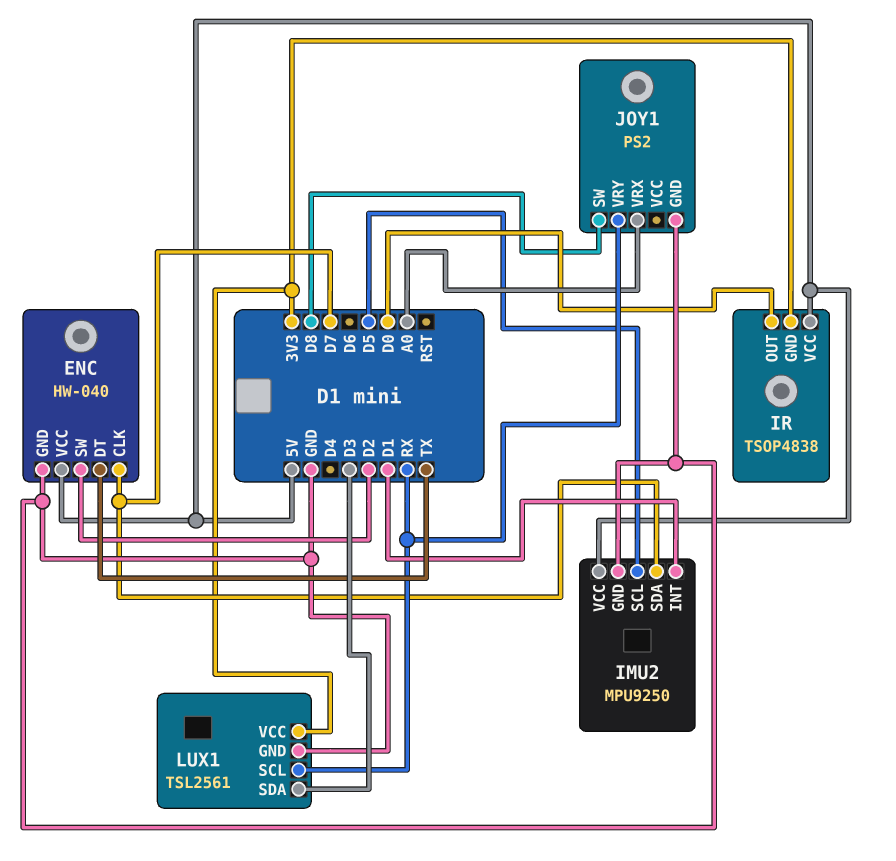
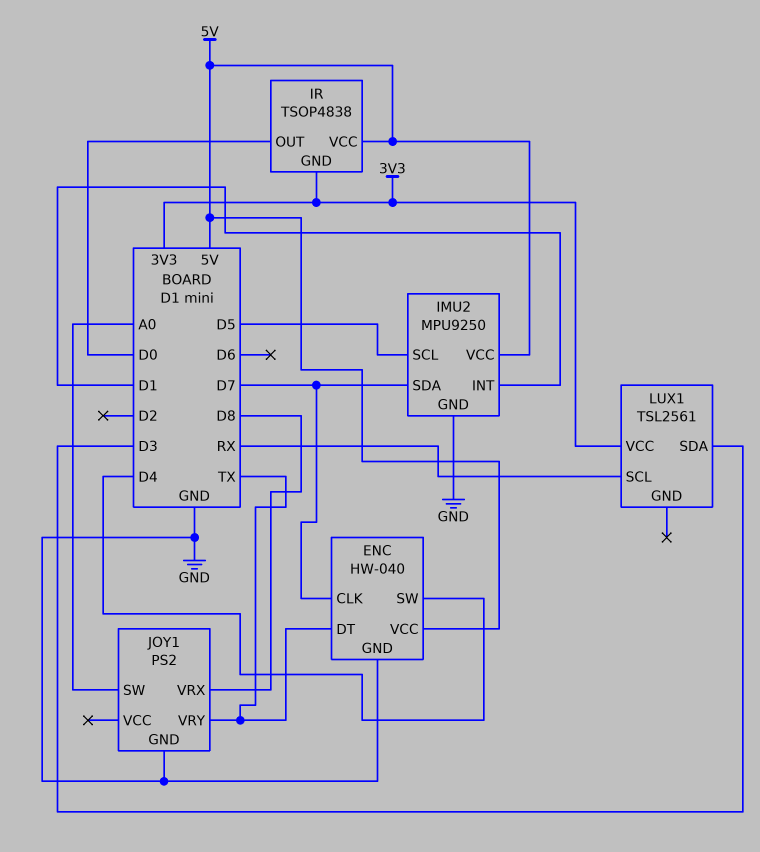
ENC pin SW: D2 -> D4
JOY1 pin SW: D8 -> A0
JOY1 pin VRX: A0 -> D8
JOY1 pin VRY: RX -> TX
LUX1 pin GND: GND -> none

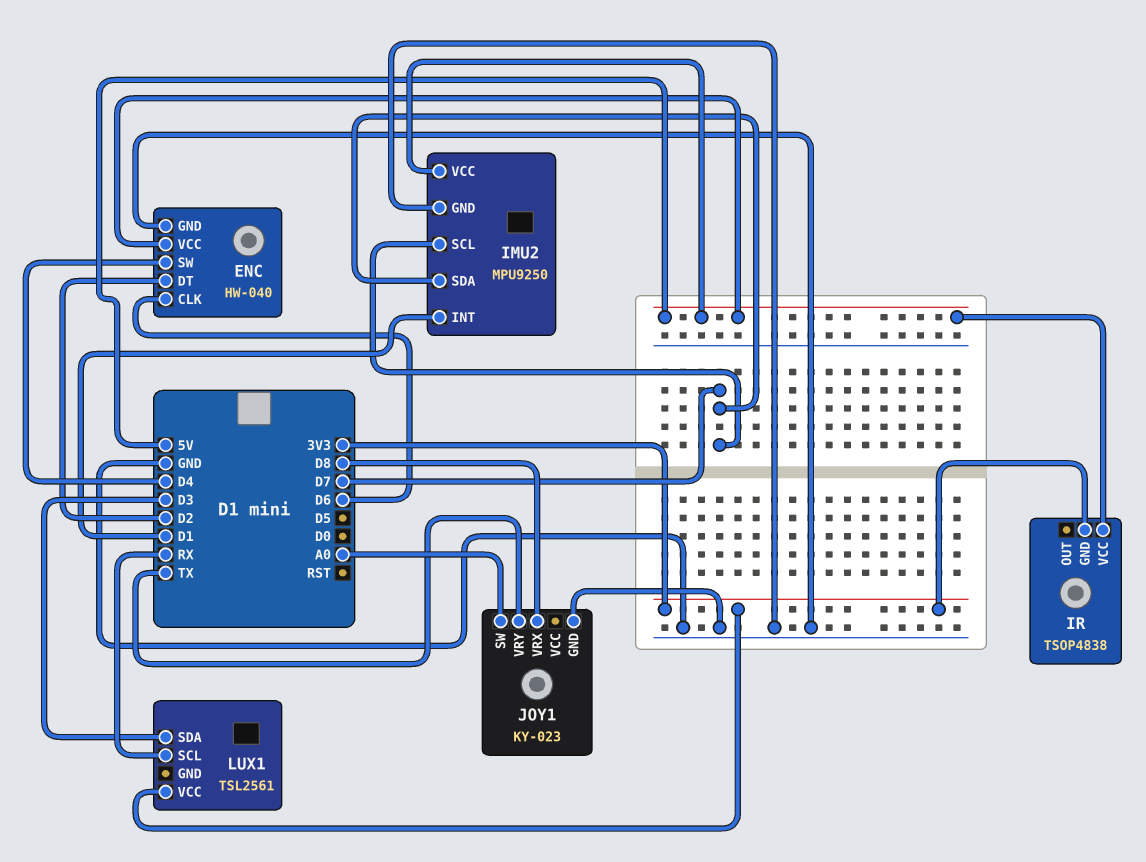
ENC pin CLK: D7 -> D6
ENC pin DT: TX -> D2
IMU2 pin SCL: D5 -> D7
IR pin OUT: D0 -> none
JOY1: PS2 -> KY-023

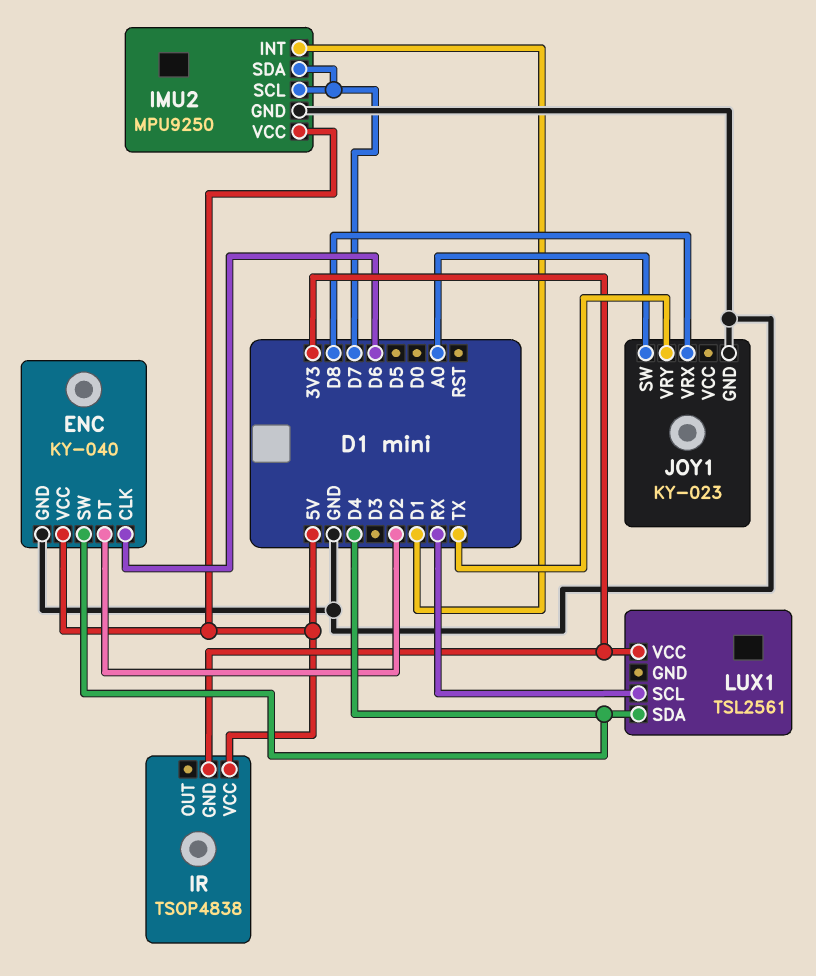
ENC: HW-040 -> KY-040
LUX1 pin SDA: D3 -> D4

